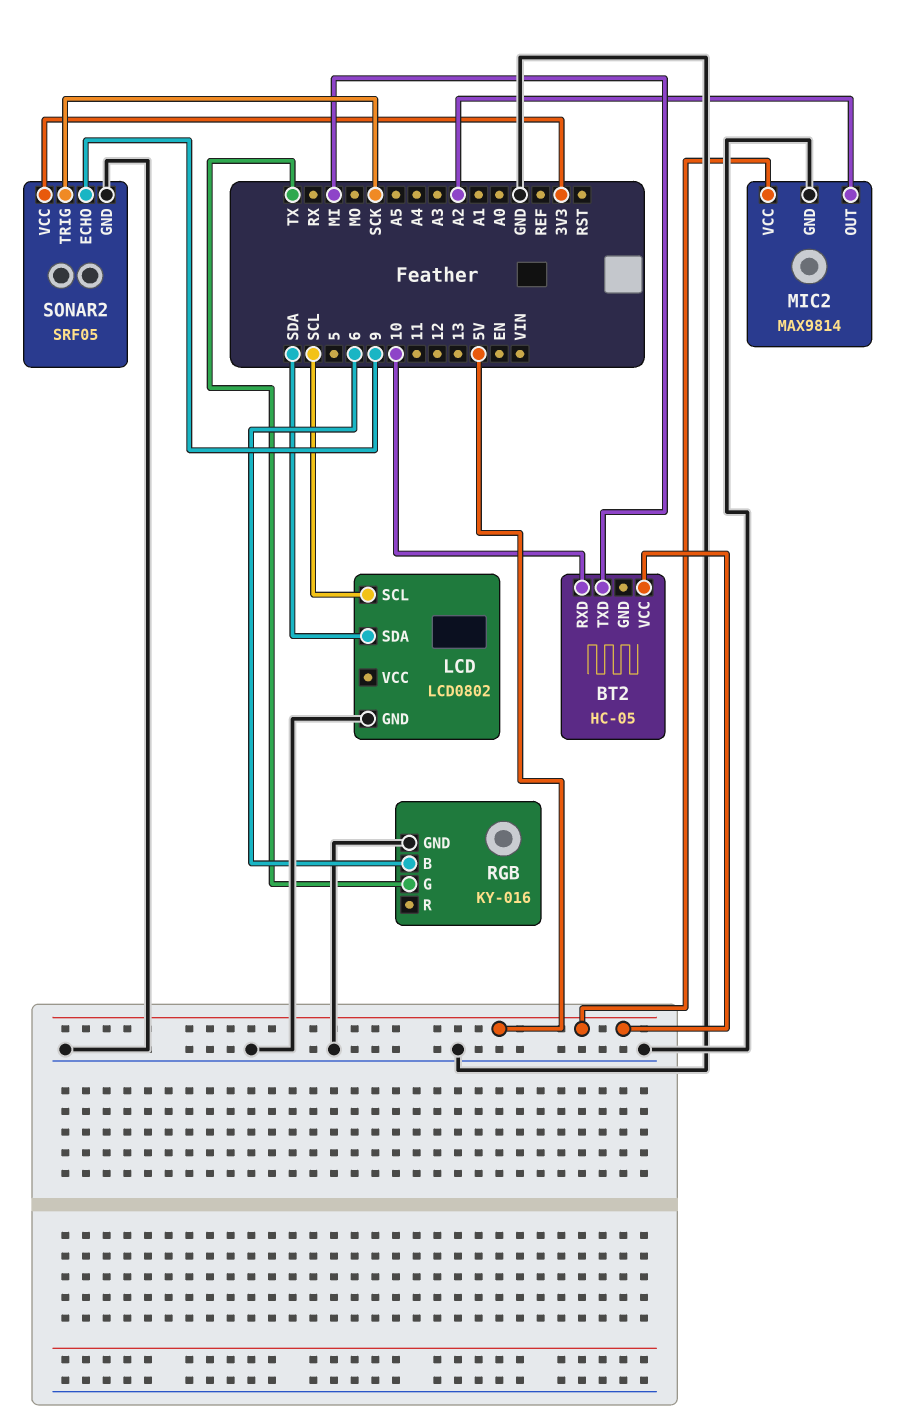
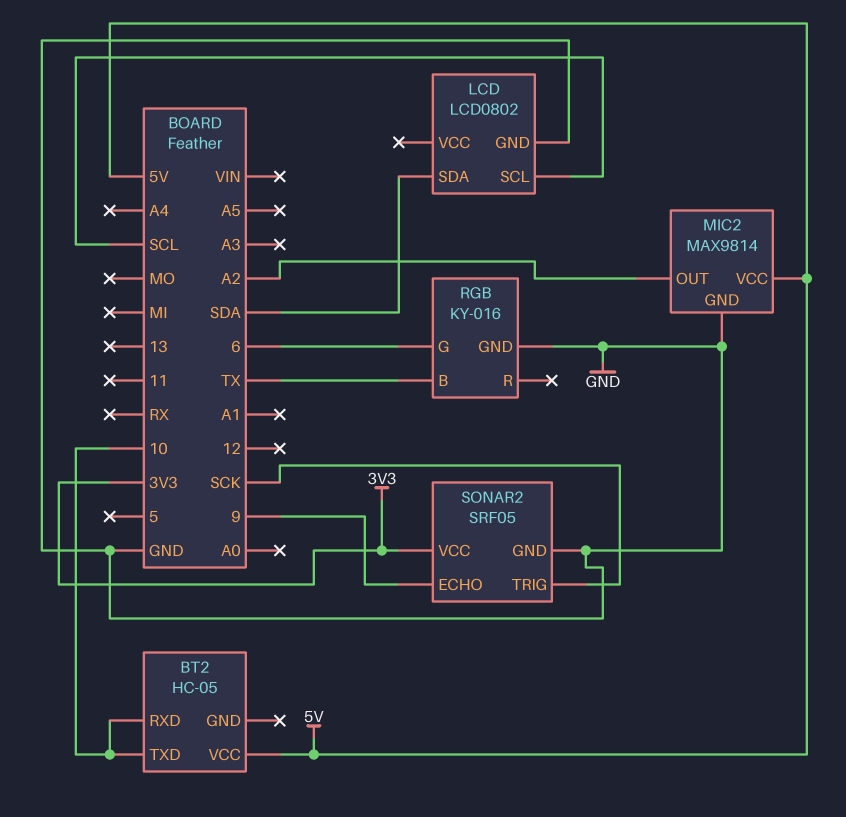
BT2 pin TXD: MI -> 10
RGB pin B: 6 -> TX
RGB pin G: TX -> 6

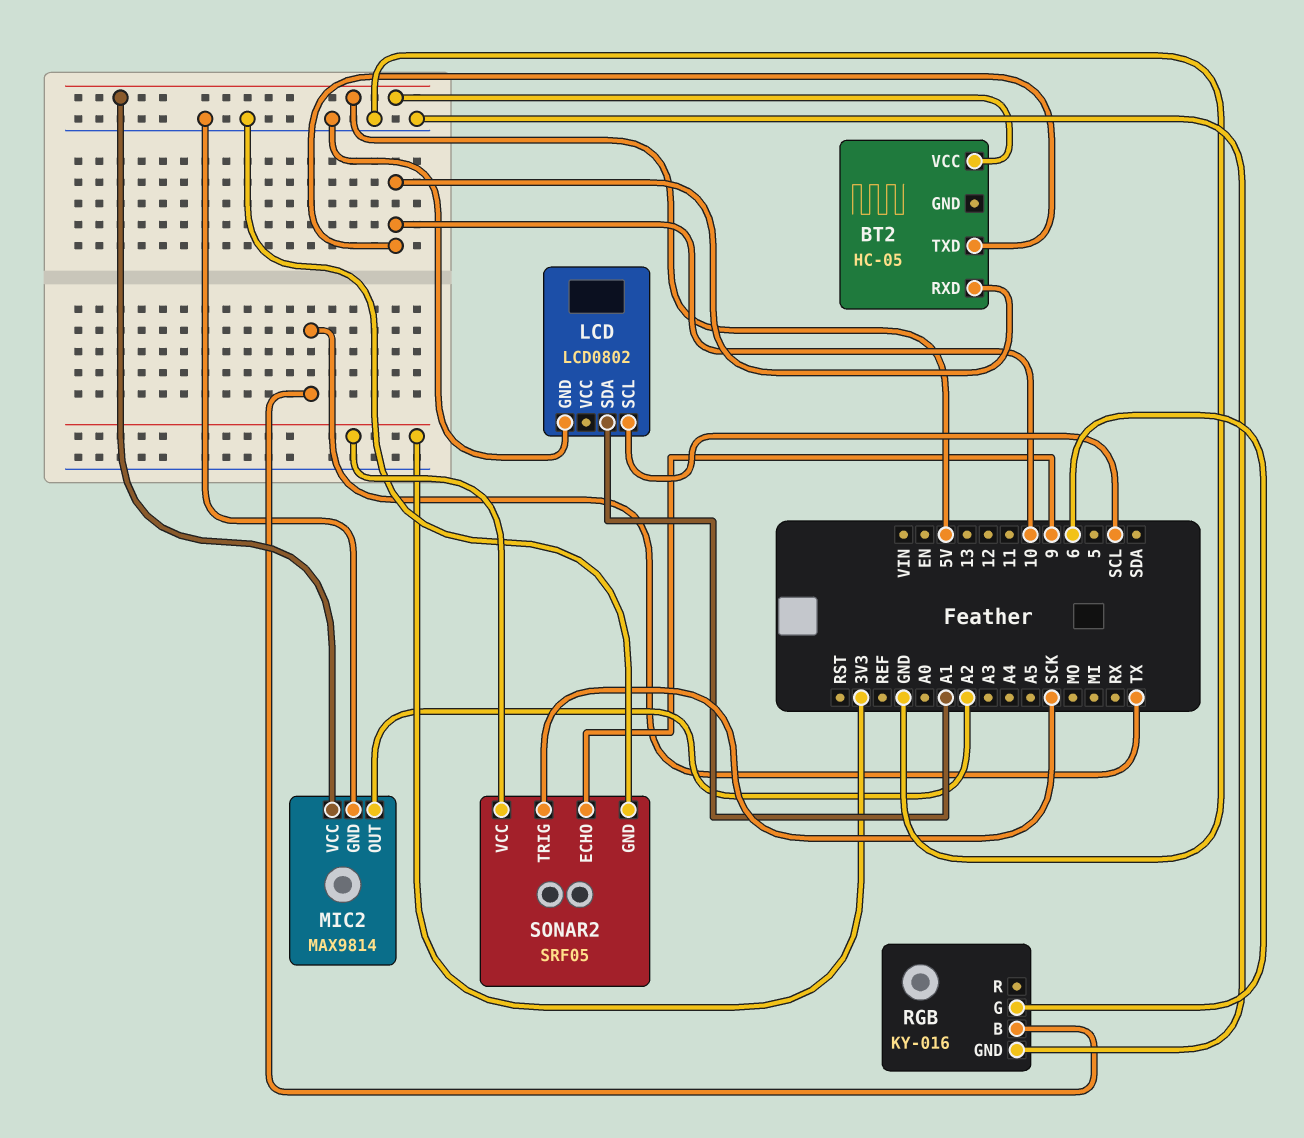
LCD pin SDA: SDA -> A1

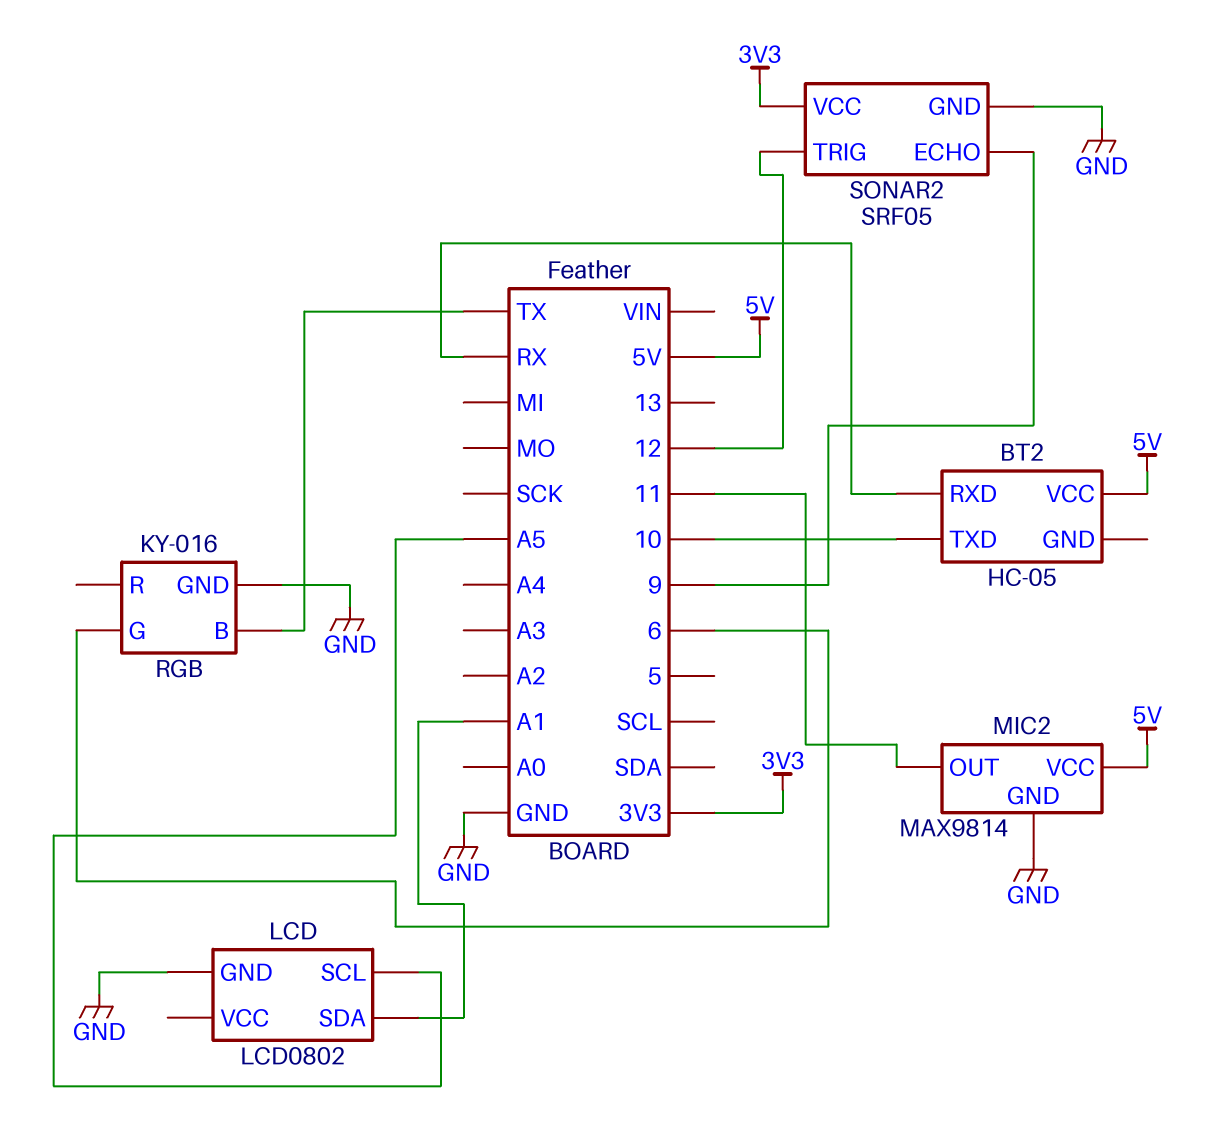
BT2 pin RXD: 10 -> RX
LCD pin SCL: SCL -> A5
MIC2 pin OUT: A2 -> 11
SONAR2 pin TRIG: SCK -> 12

